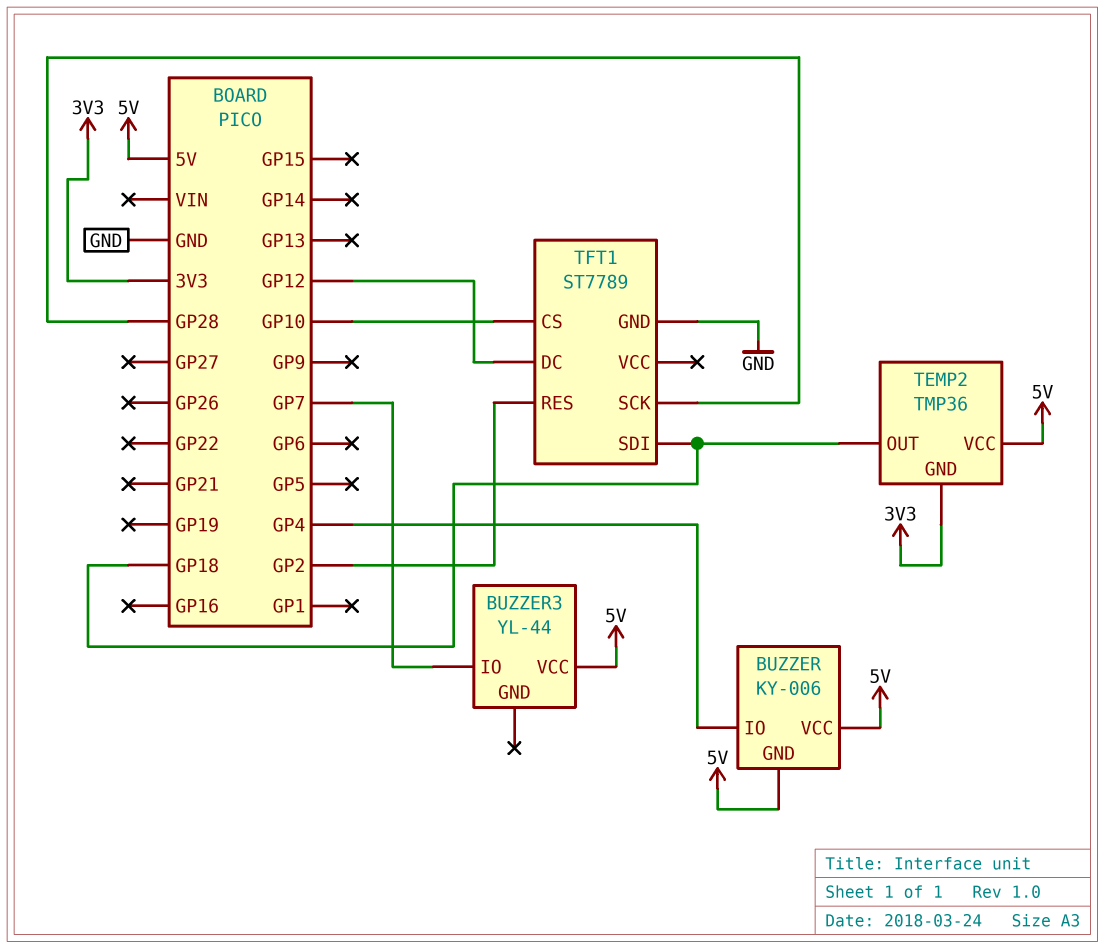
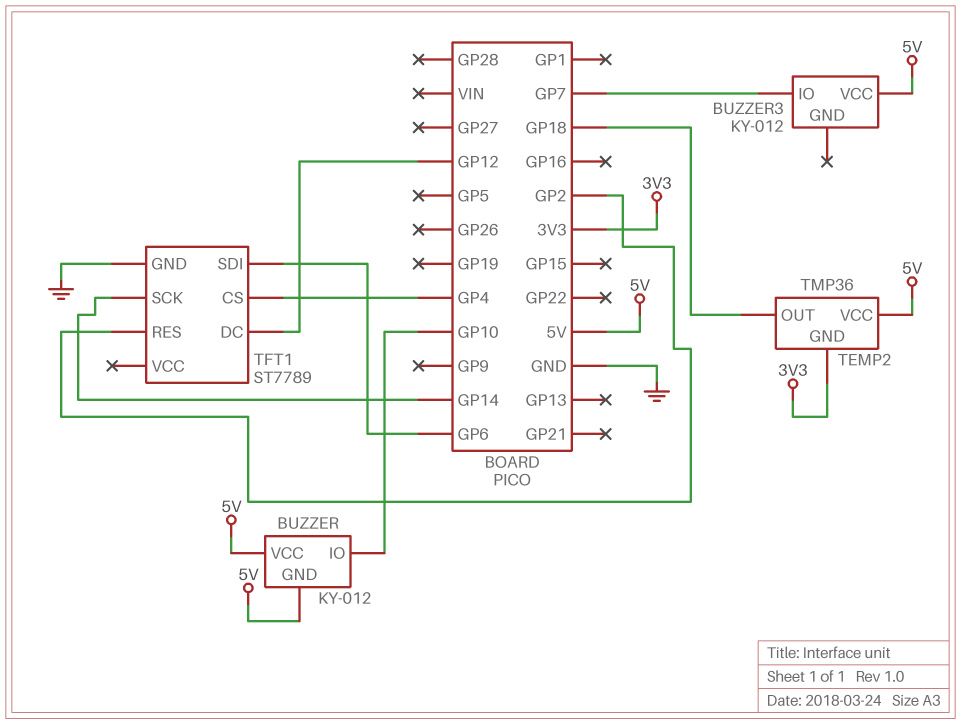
BUZZER: KY-006 -> KY-012
BUZZER pin IO: GP4 -> GP10
BUZZER3: YL-44 -> KY-012
TFT1 pin CS: GP10 -> GP4
TFT1 pin SCK: GP28 -> GP14
TFT1 pin SDI: GP18 -> GP6

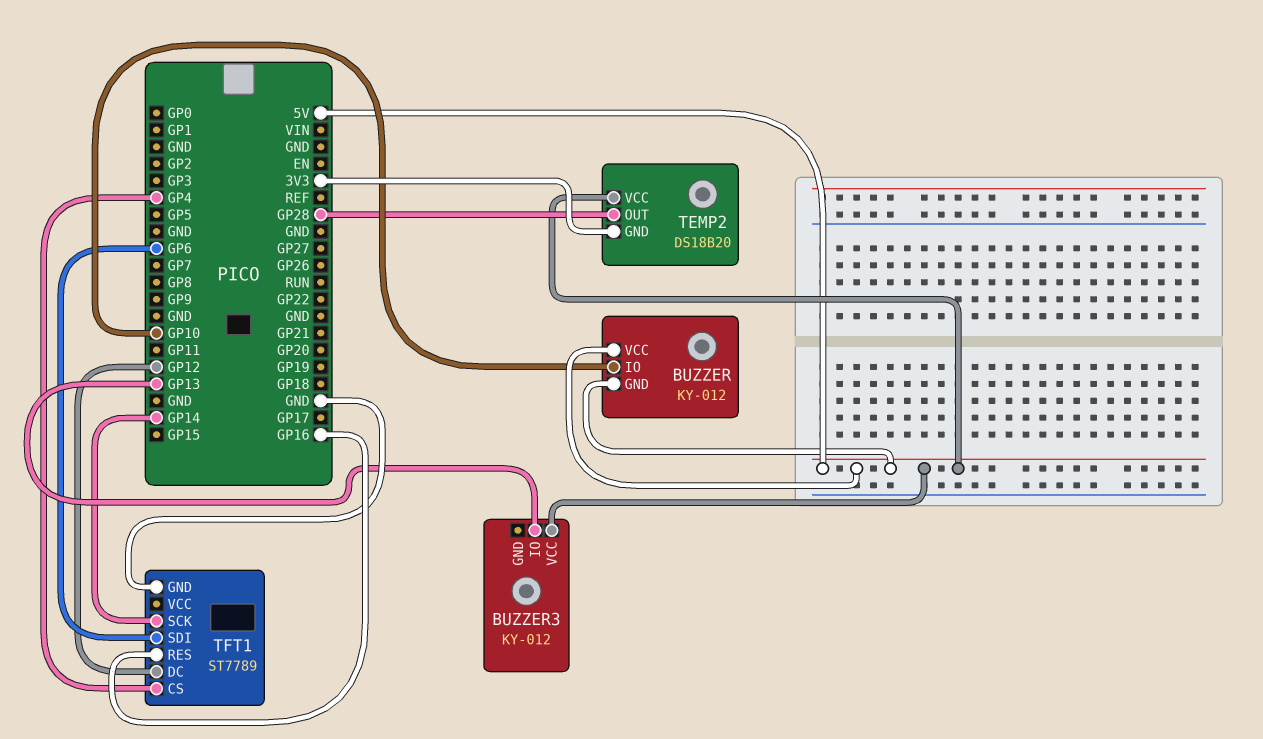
BUZZER3 pin IO: GP7 -> GP13
TEMP2: TMP36 -> DS18B20
TEMP2 pin OUT: GP18 -> GP28
TFT1 pin RES: GP2 -> GP16

